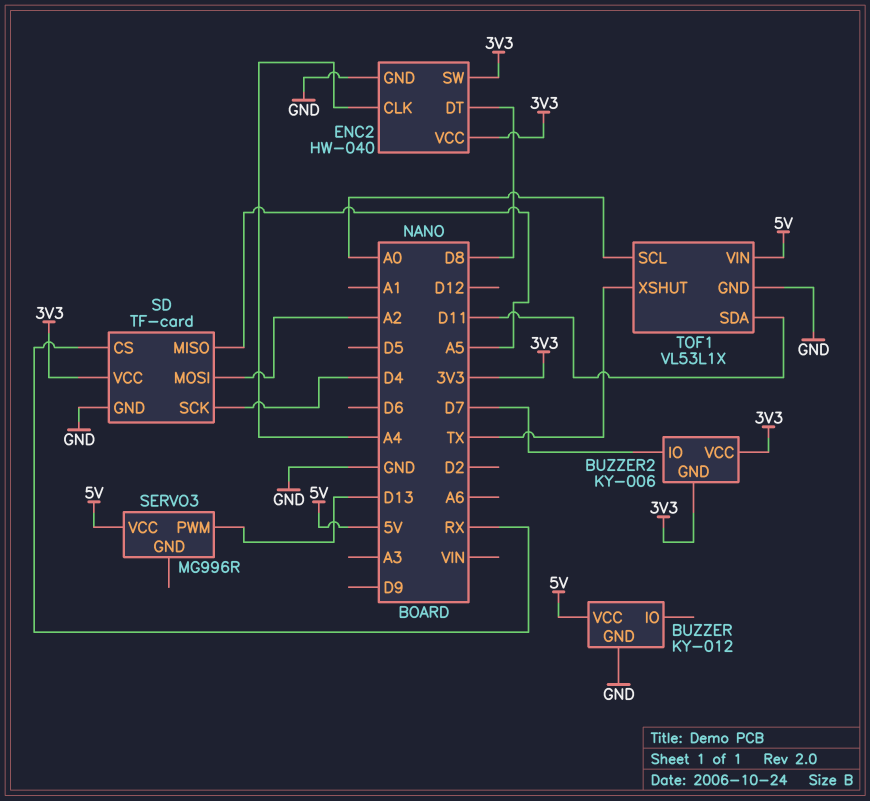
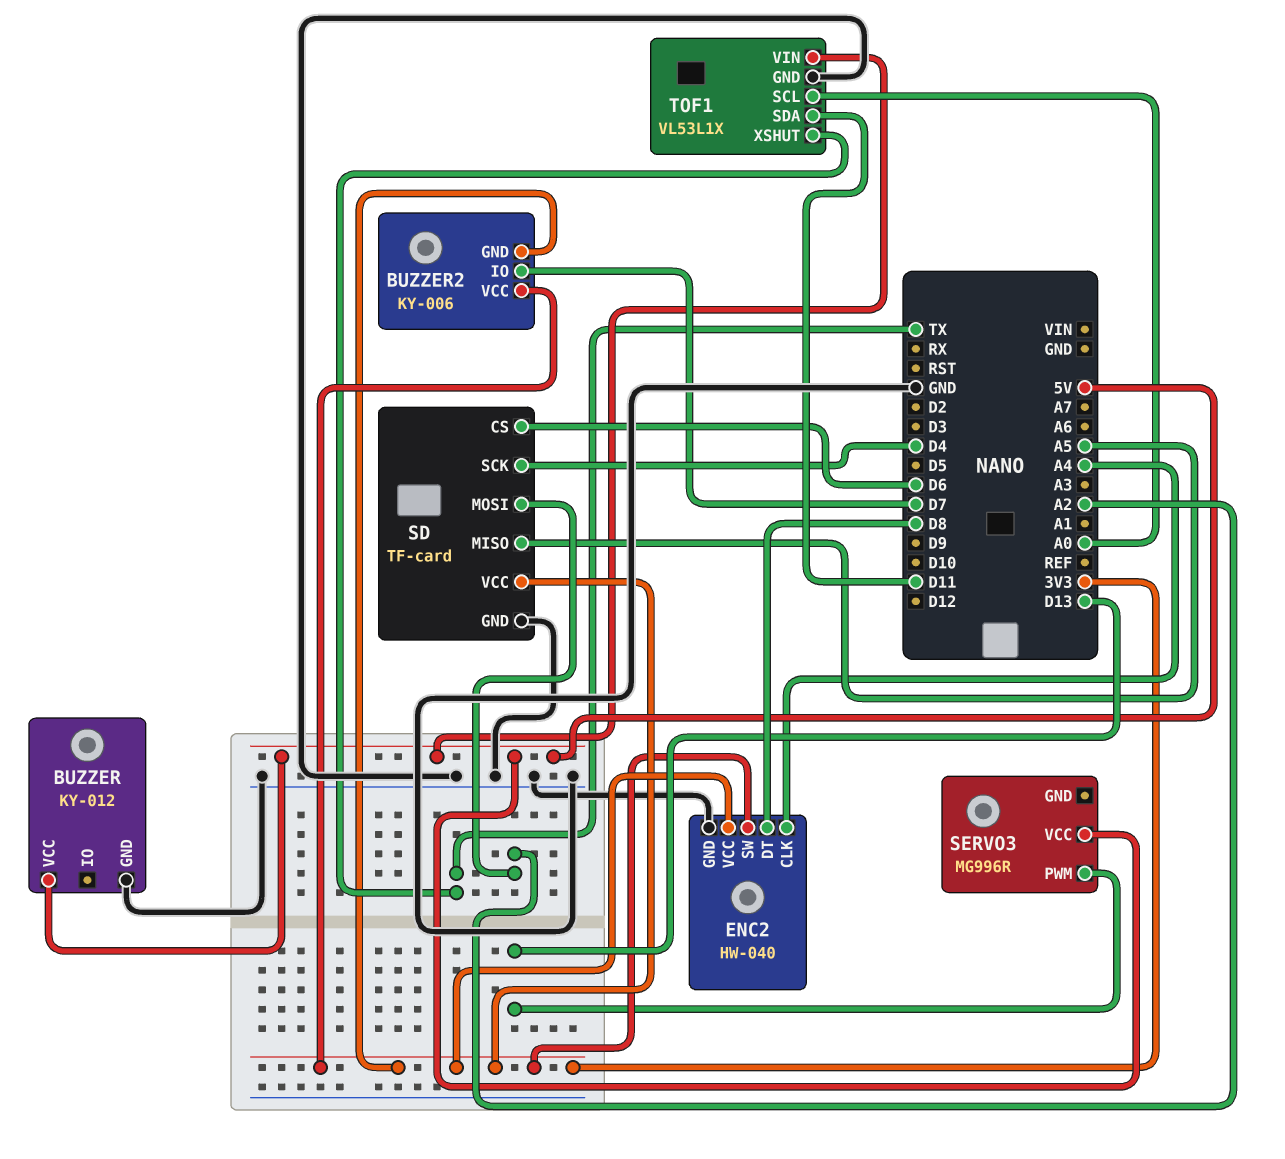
SD pin CS: RX -> D6

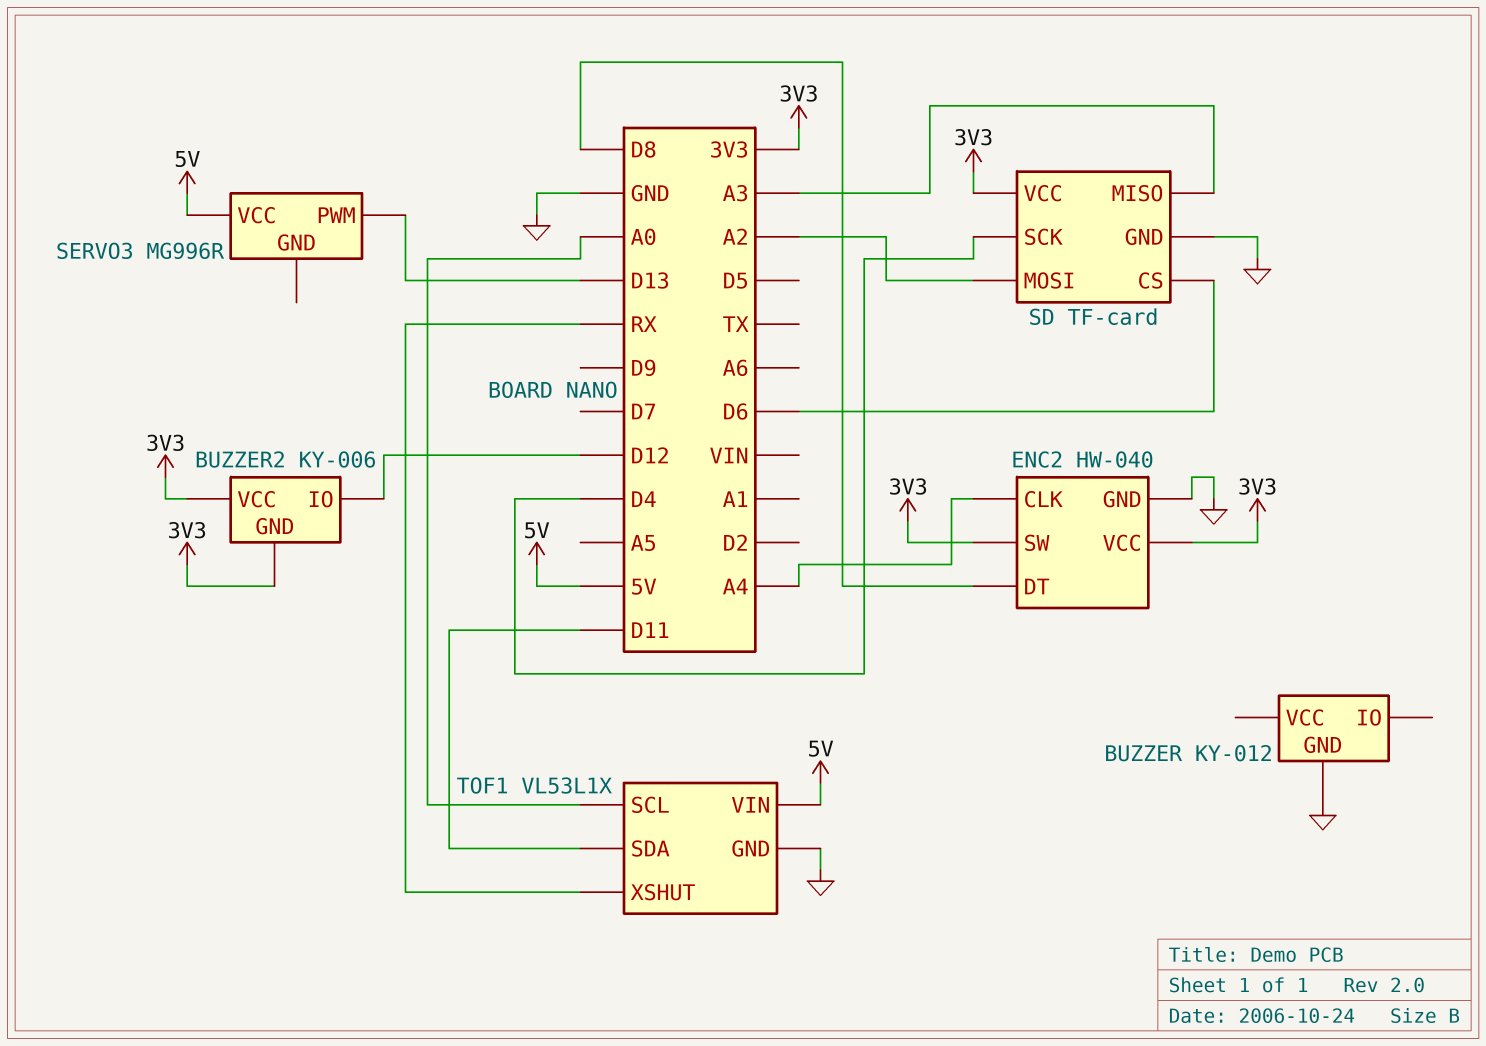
BUZZER pin VCC: 5V -> none
BUZZER2 pin IO: D7 -> D12
SD pin MISO: A5 -> A3
TOF1 pin XSHUT: TX -> RX

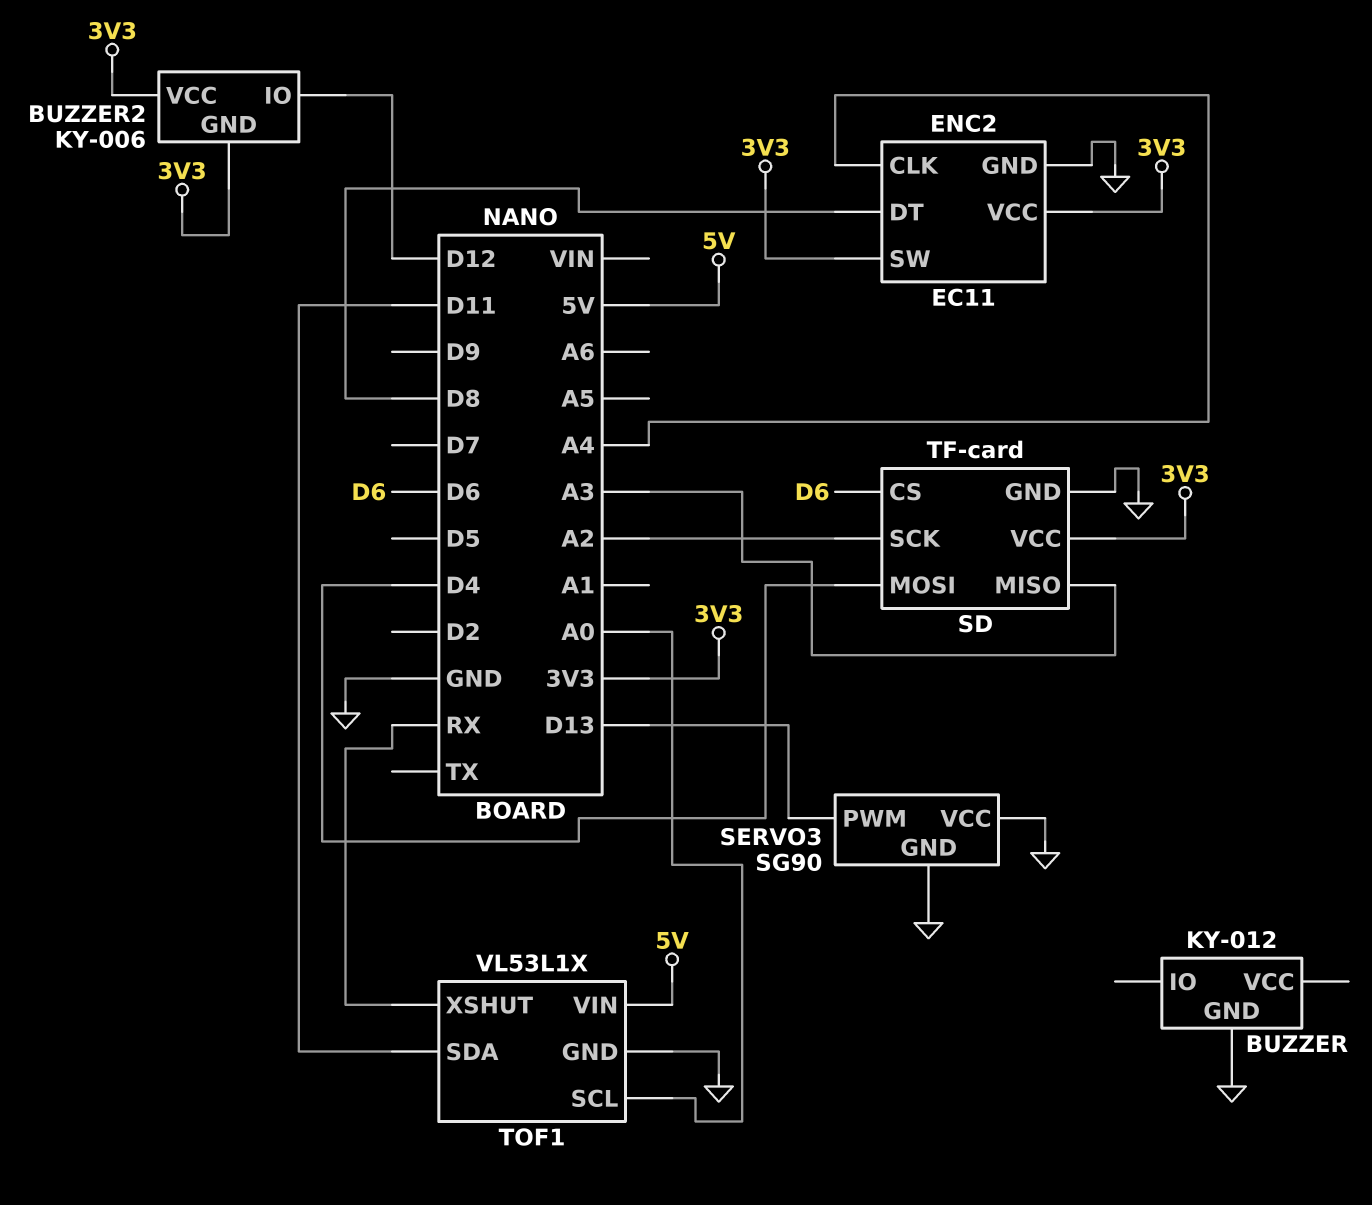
ENC2: HW-040 -> EC11
SD pin MOSI: A2 -> D4
SD pin SCK: D4 -> A2
SERVO3: MG996R -> SG90
SERVO3 pin GND: none -> GND
SERVO3 pin VCC: 5V -> GND

